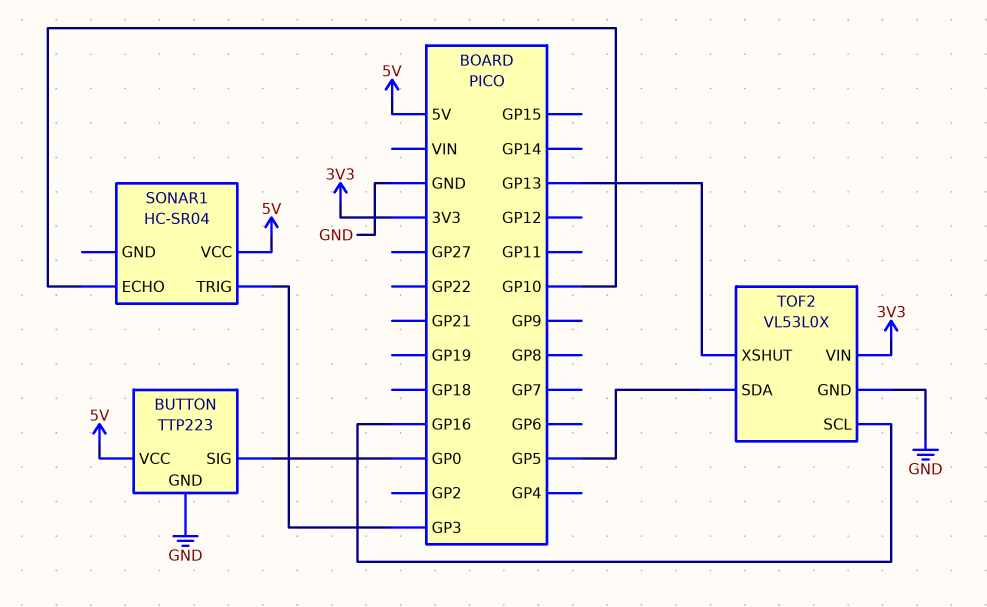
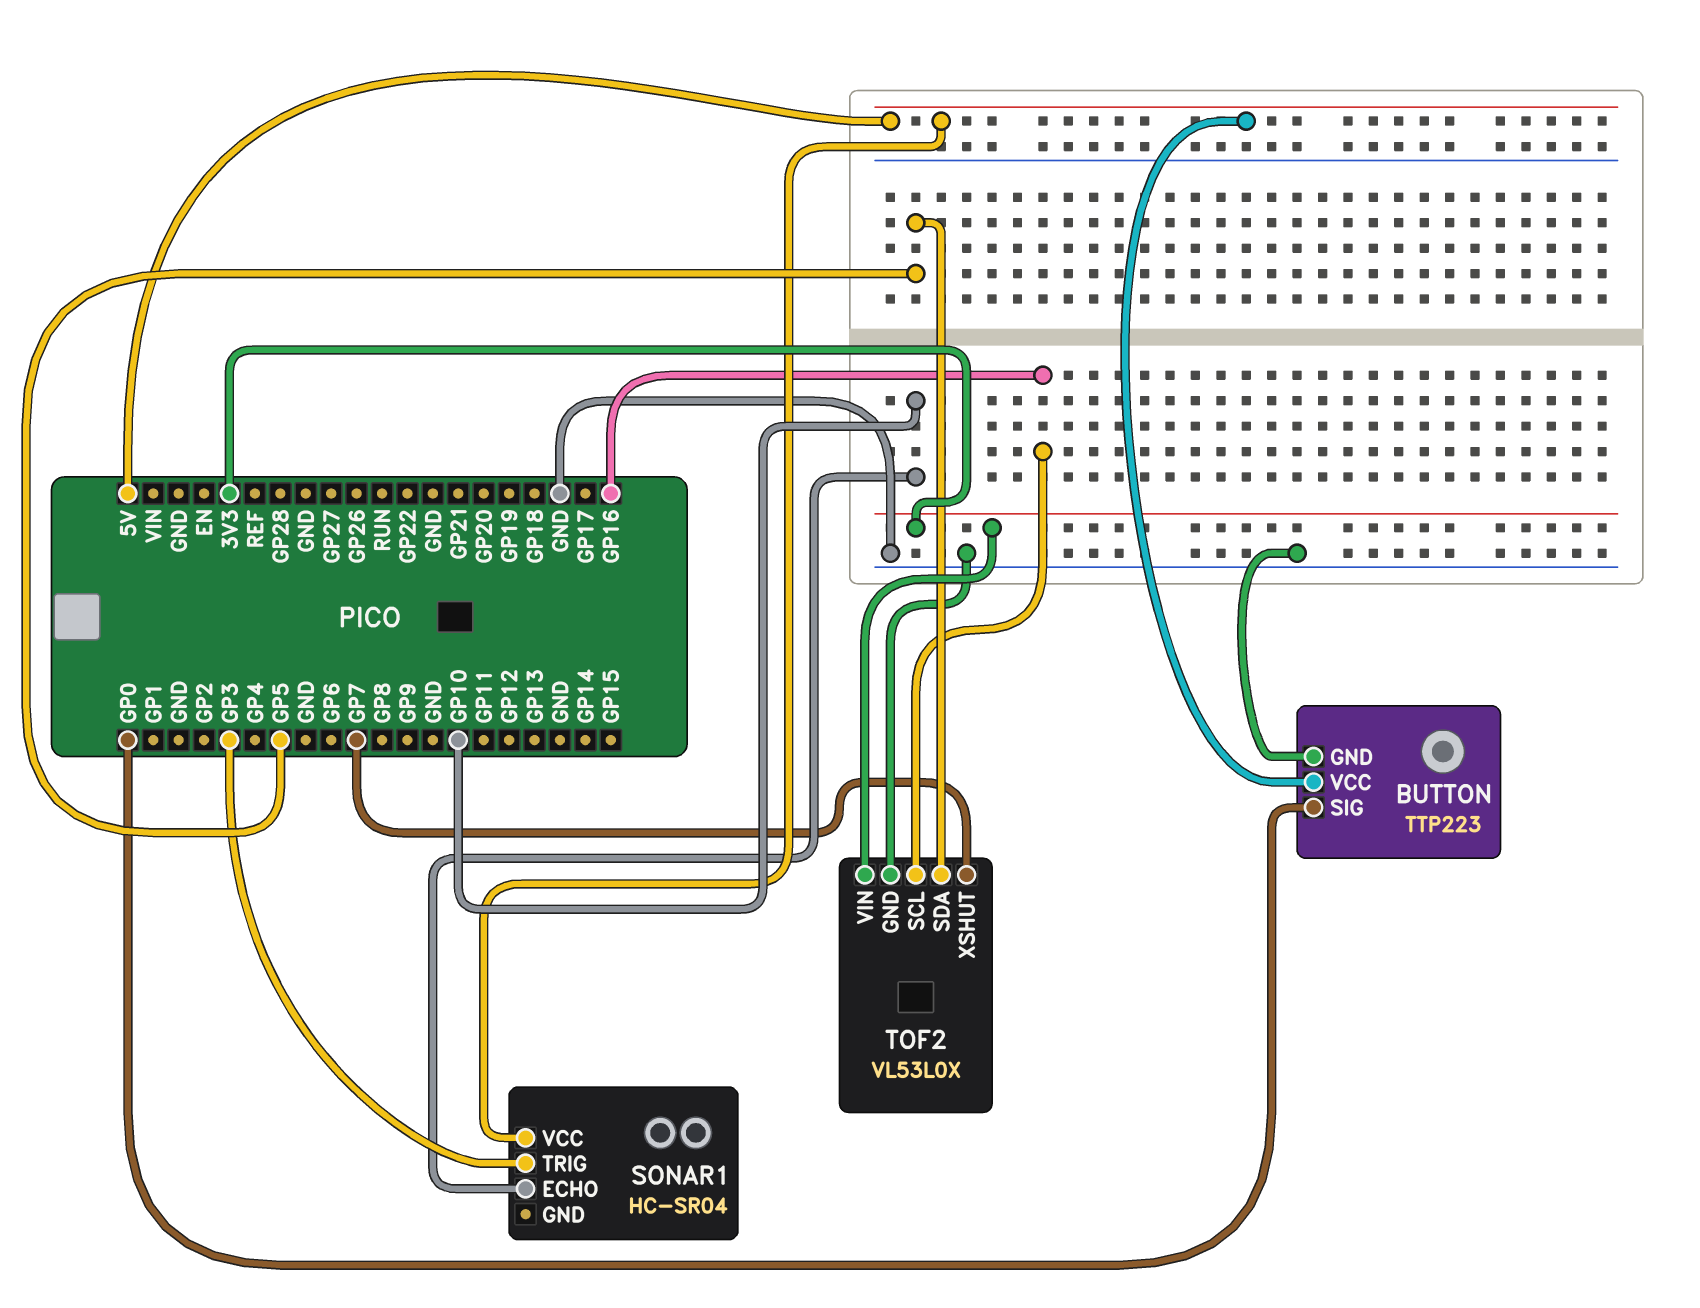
TOF2 pin XSHUT: GP13 -> GP7

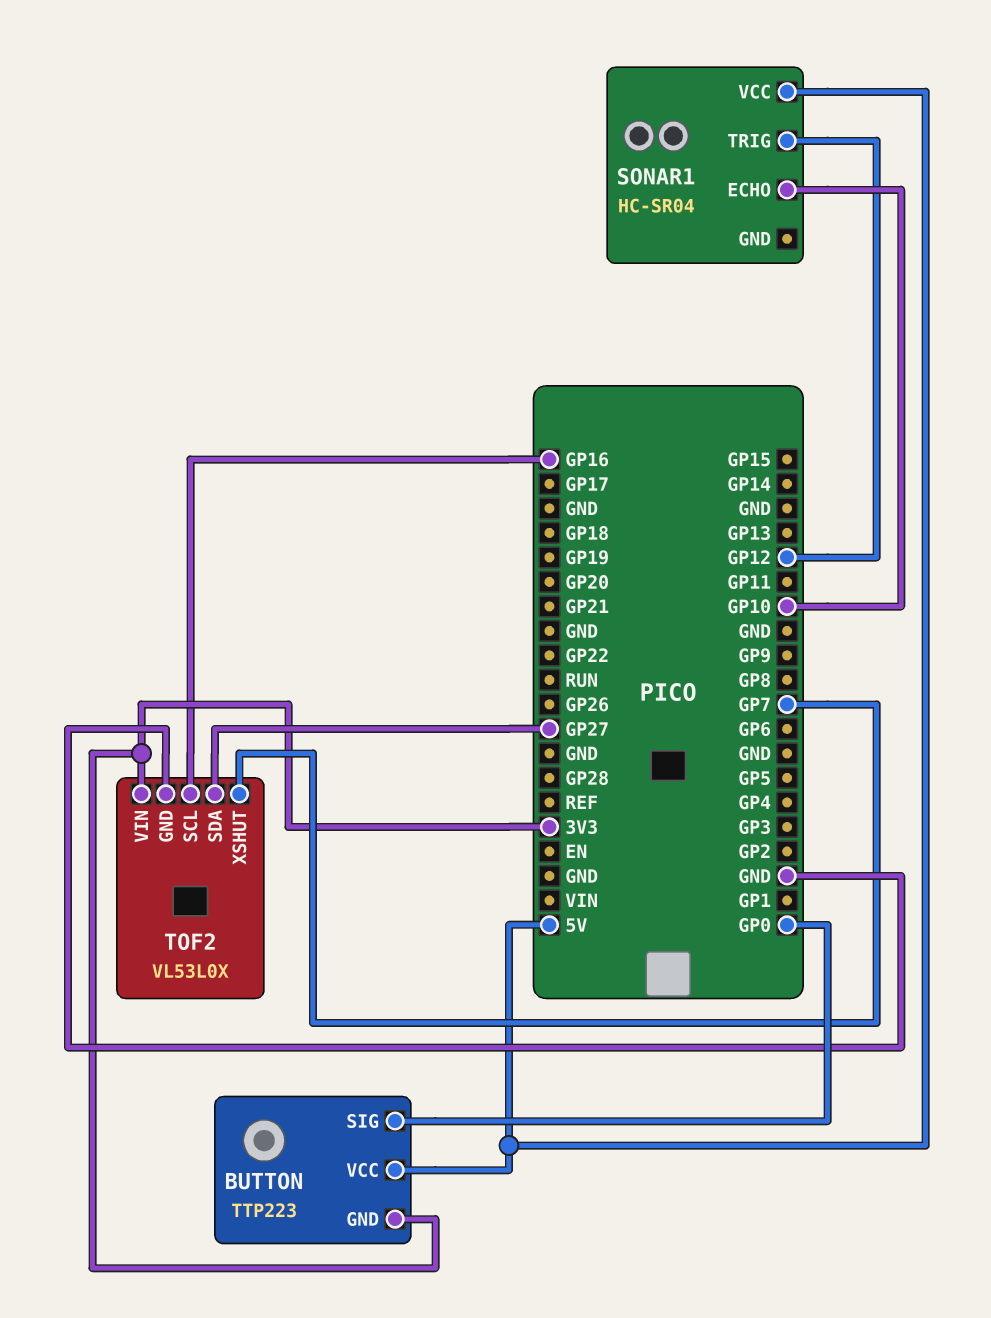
BUTTON pin GND: GND -> 3V3
SONAR1 pin TRIG: GP3 -> GP12
TOF2 pin SDA: GP5 -> GP27

